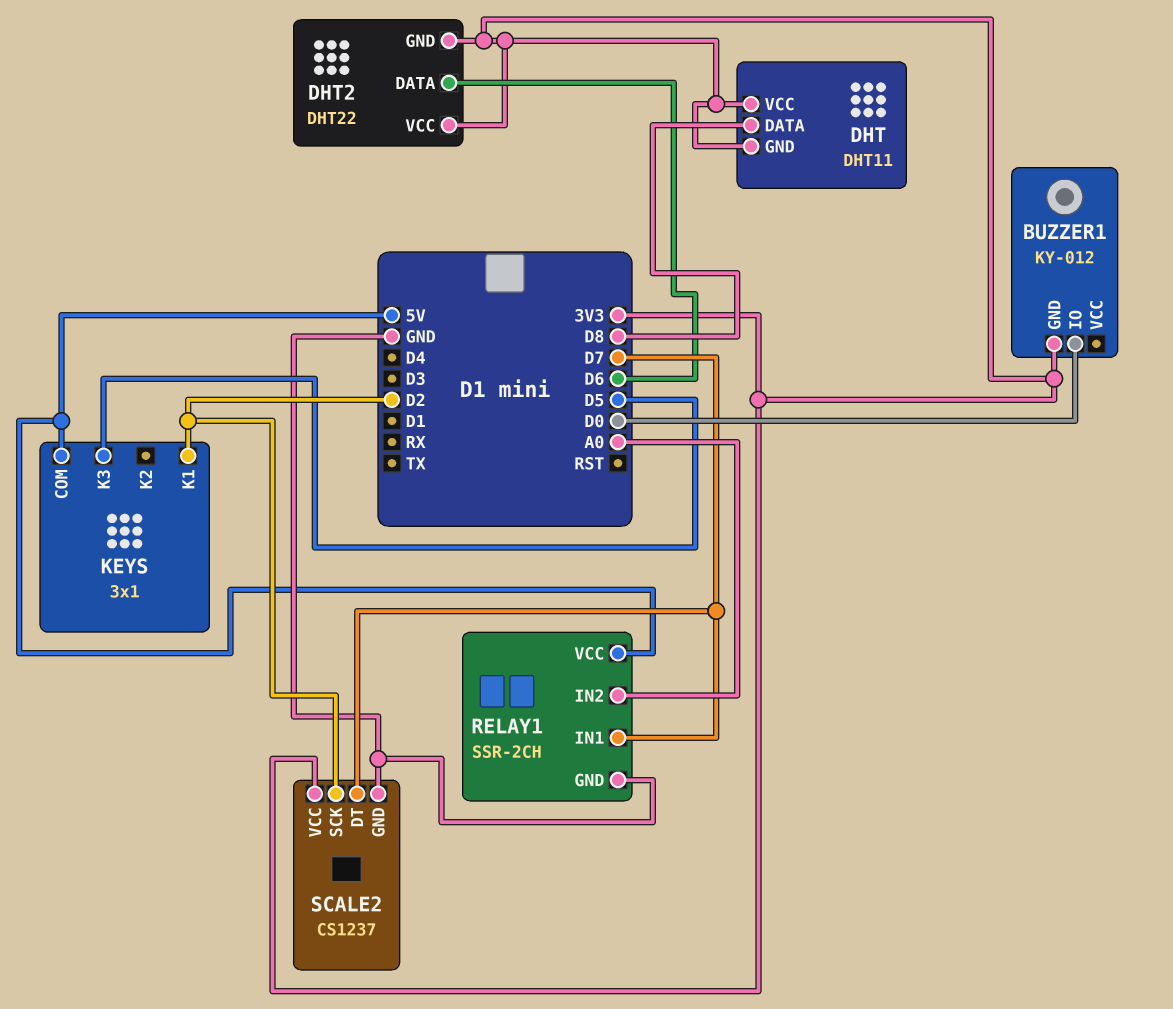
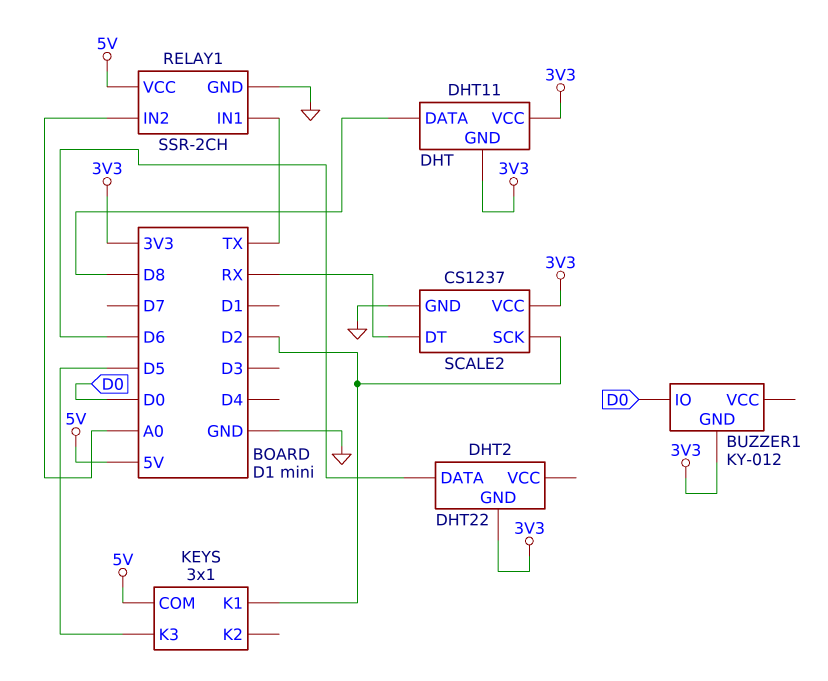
DHT2 pin VCC: 3V3 -> none
RELAY1 pin IN1: D7 -> TX
SCALE2 pin DT: D7 -> RX

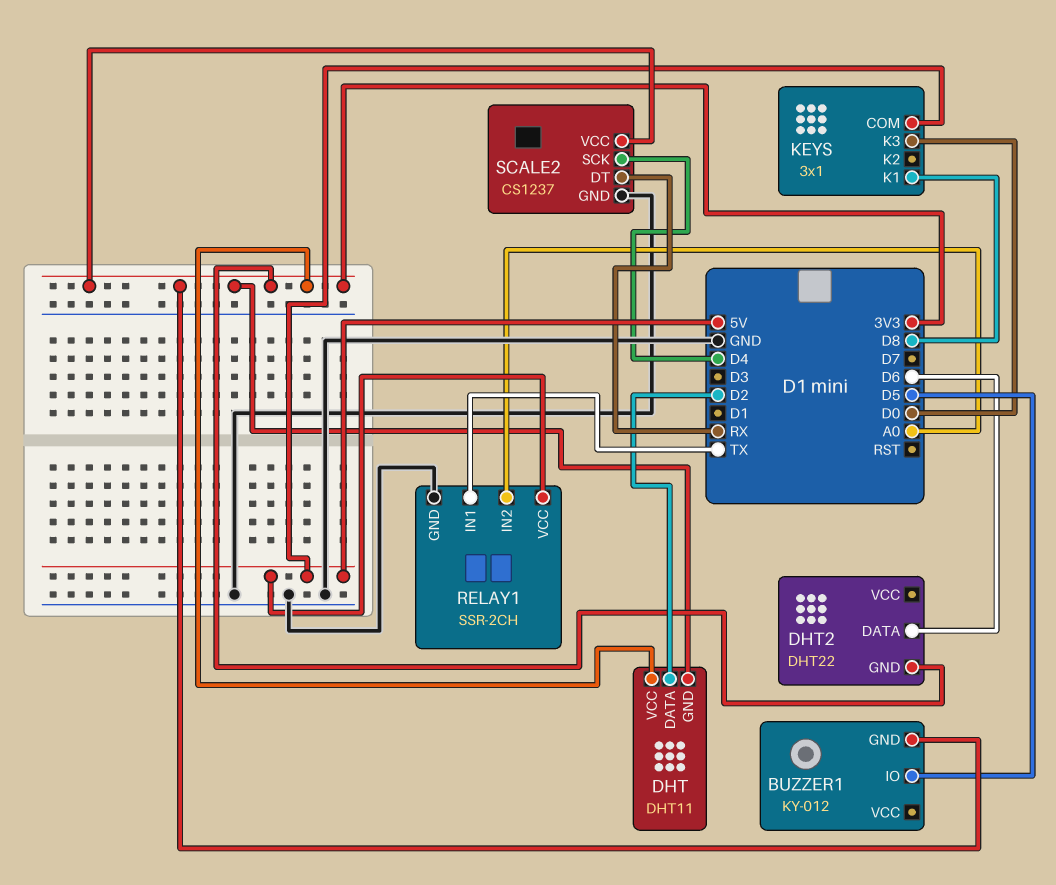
BUZZER1 pin IO: D0 -> D5
DHT pin DATA: D8 -> D2
KEYS pin K1: D2 -> D8
KEYS pin K3: D5 -> D0
SCALE2 pin SCK: D2 -> D4

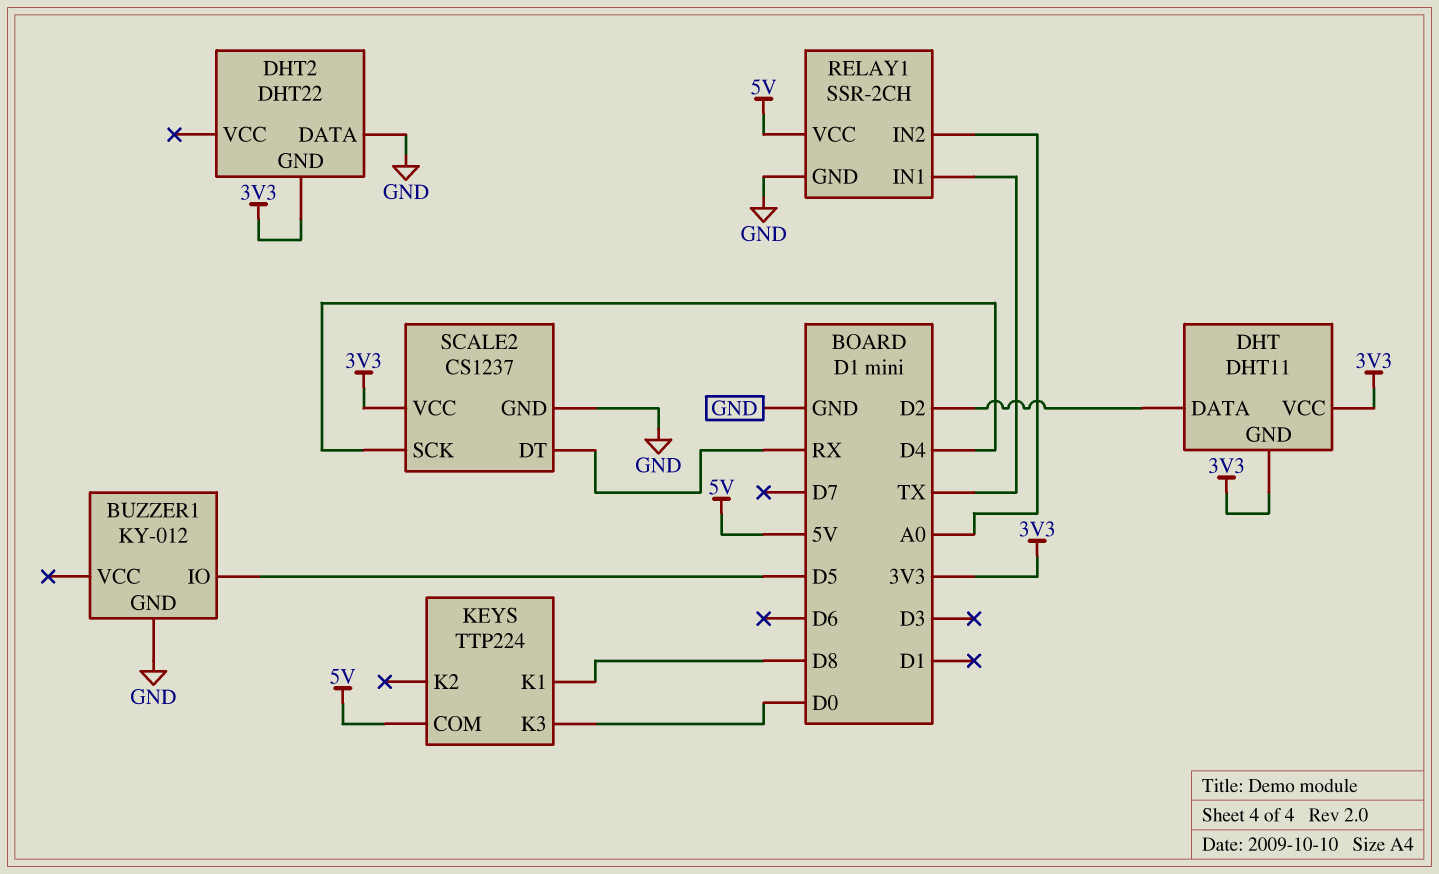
BUZZER1 pin GND: 3V3 -> GND
DHT2 pin DATA: D6 -> GND
KEYS: 3x1 -> TTP224

